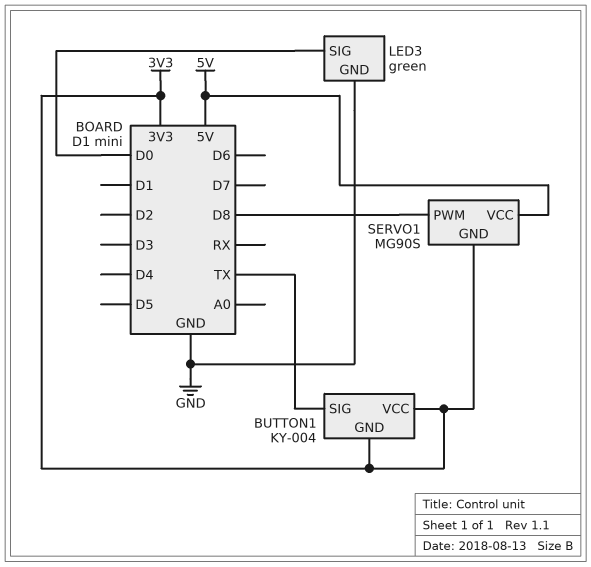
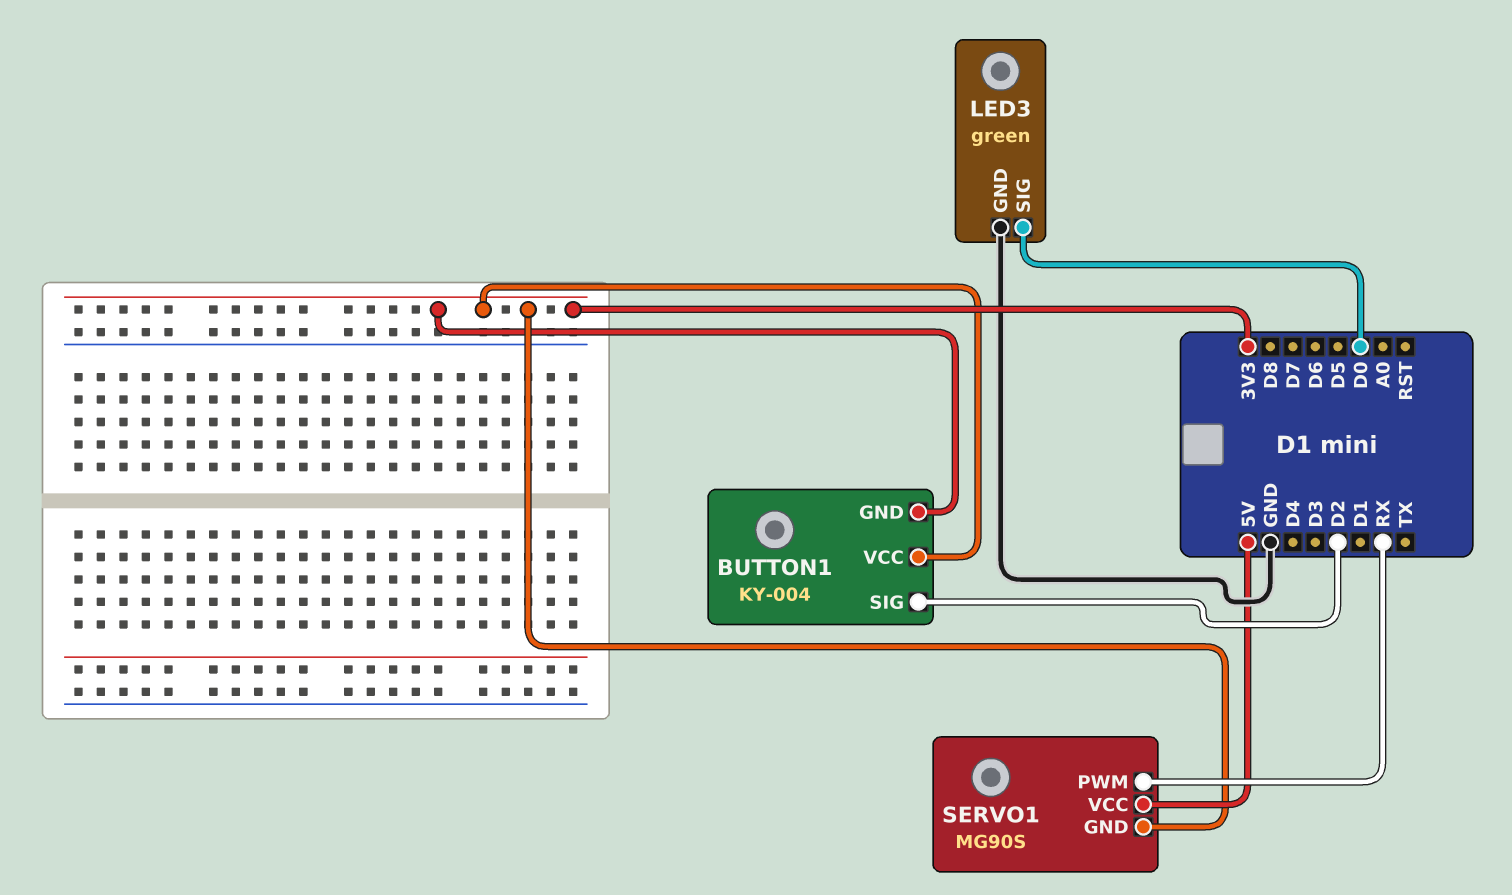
BUTTON1 pin SIG: TX -> D2
SERVO1 pin PWM: D8 -> RX

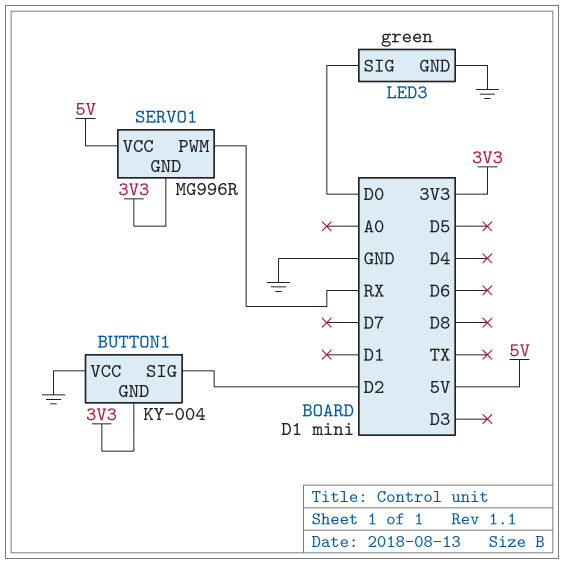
BUTTON1 pin VCC: 3V3 -> GND
SERVO1: MG90S -> MG996R

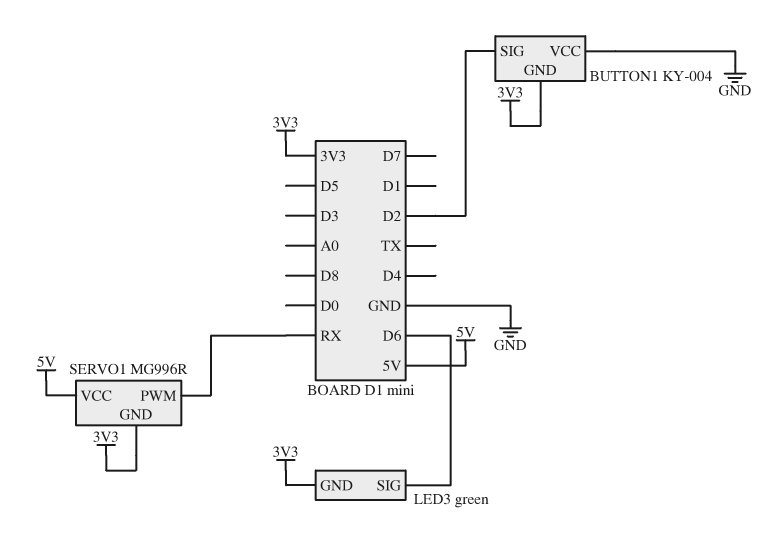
LED3 pin GND: GND -> 3V3
LED3 pin SIG: D0 -> D6

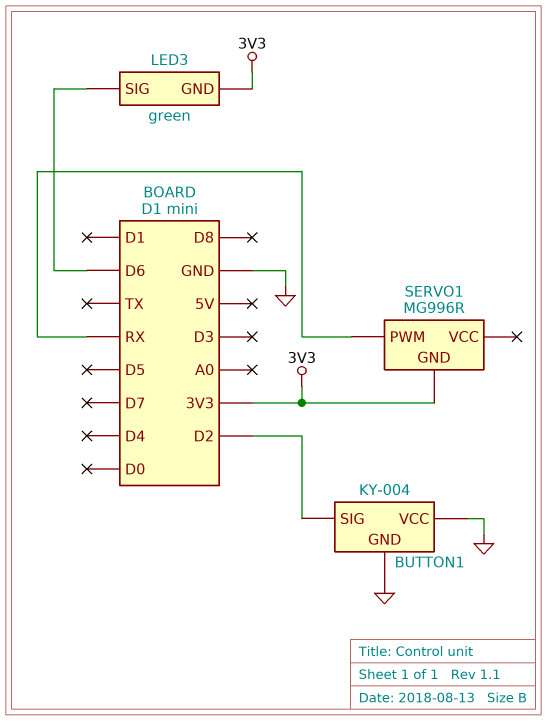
BUTTON1 pin GND: 3V3 -> GND
SERVO1 pin VCC: 5V -> none

